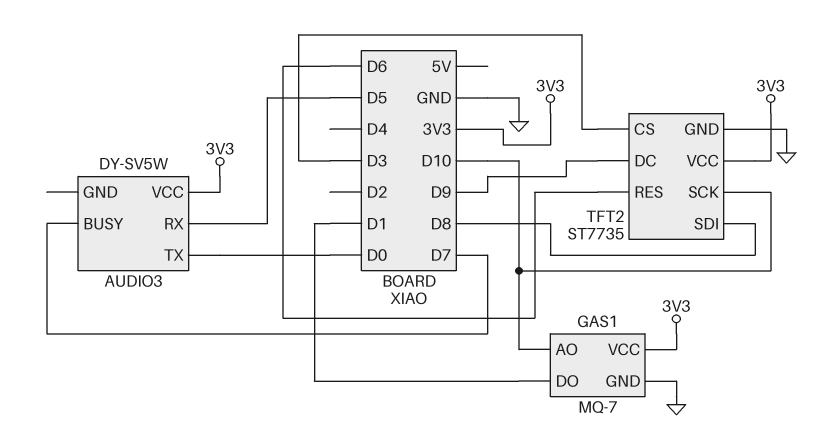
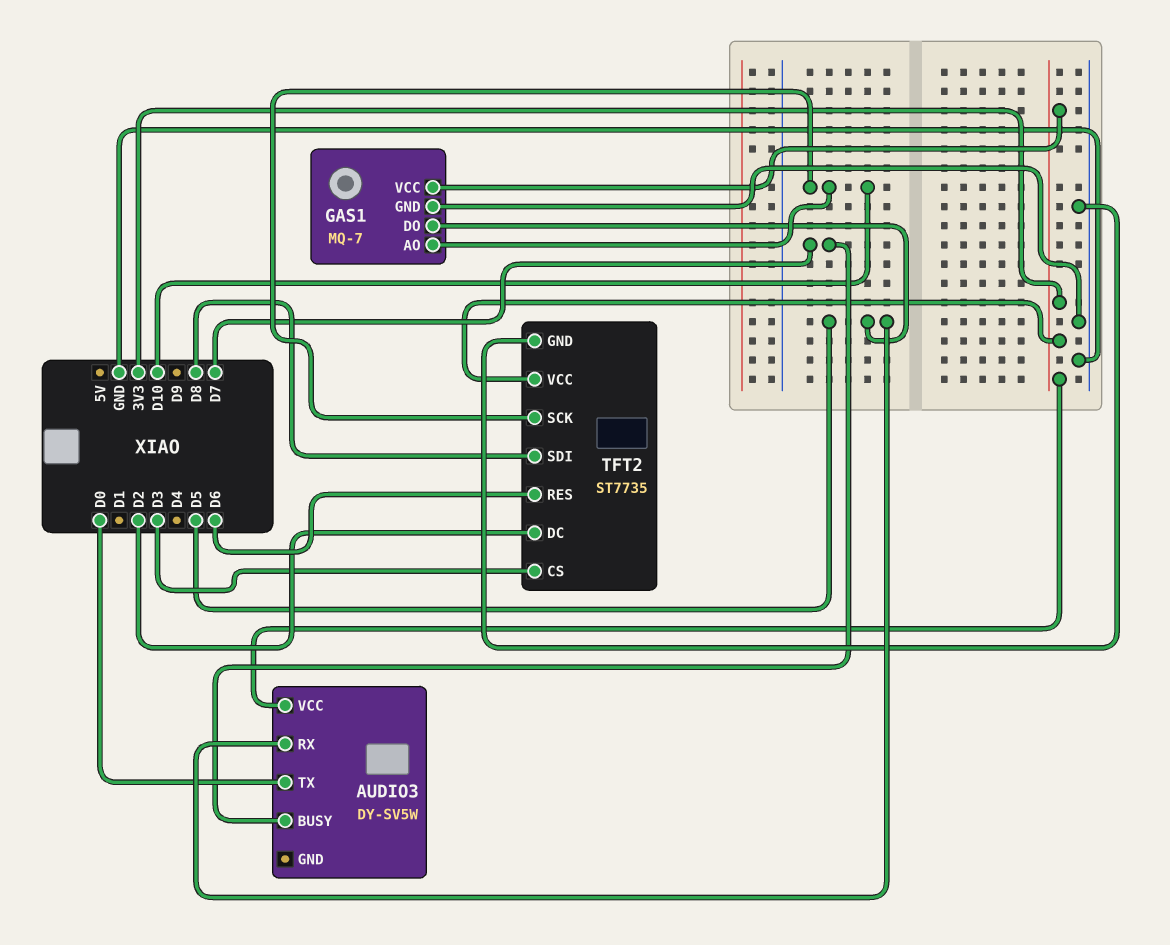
GAS1 pin DO: D1 -> D5
TFT2 pin DC: D9 -> D2

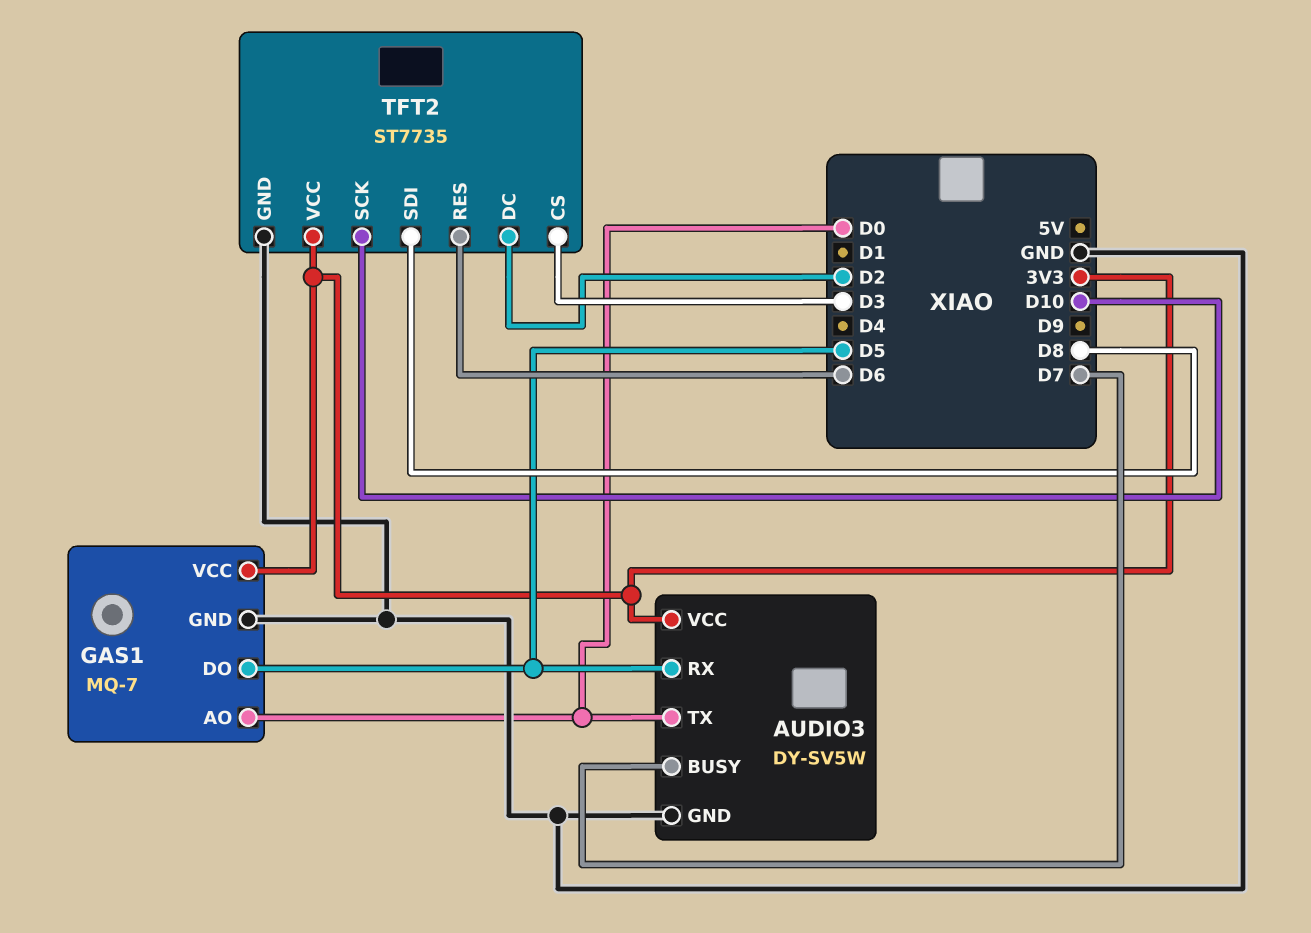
AUDIO3 pin GND: none -> GND
GAS1 pin AO: D10 -> D0

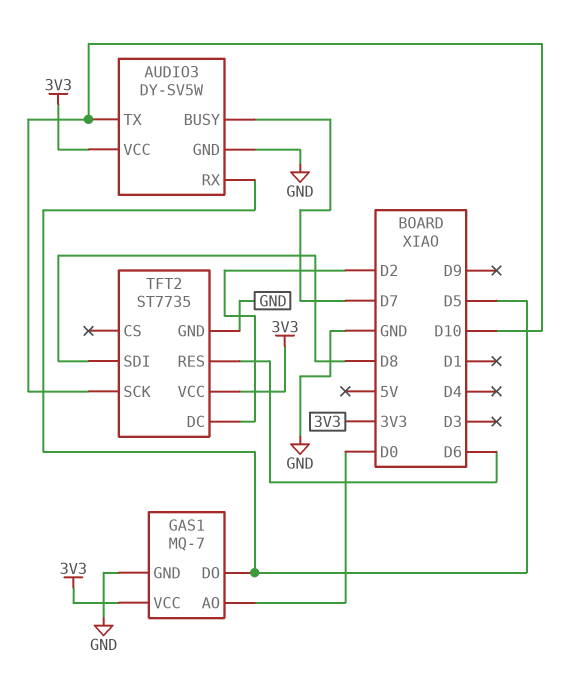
AUDIO3 pin TX: D0 -> D10
TFT2 pin CS: D3 -> none

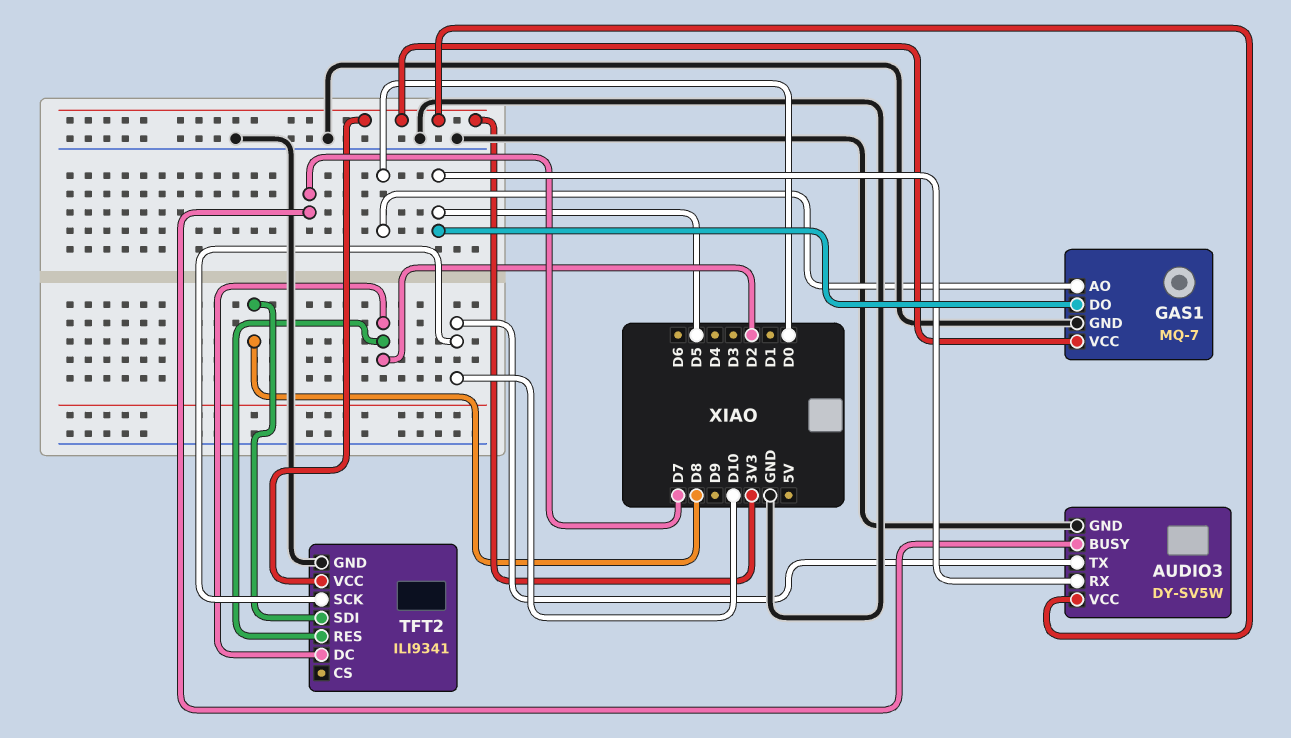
TFT2: ST7735 -> ILI9341
TFT2 pin RES: D6 -> D2

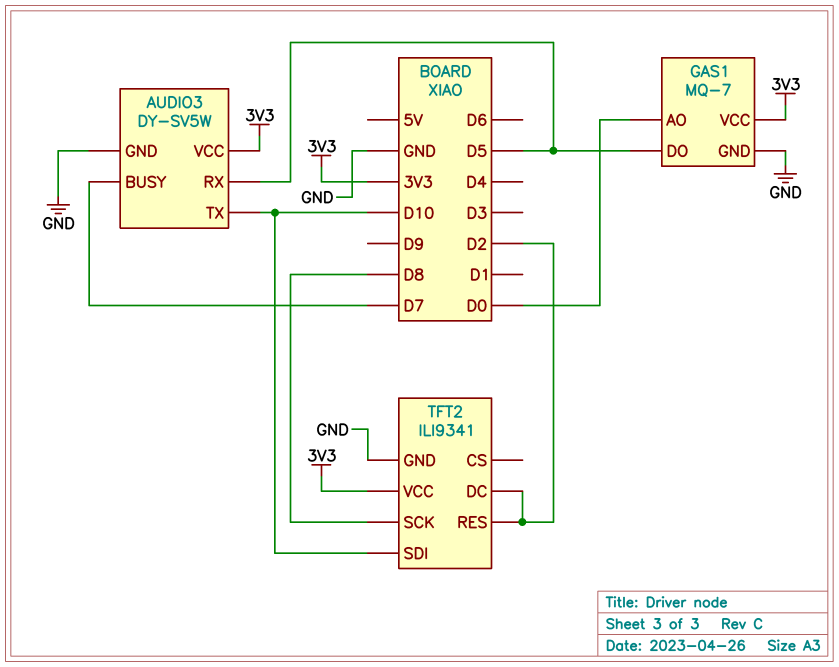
TFT2 pin SCK: D10 -> D8
TFT2 pin SDI: D8 -> D10

